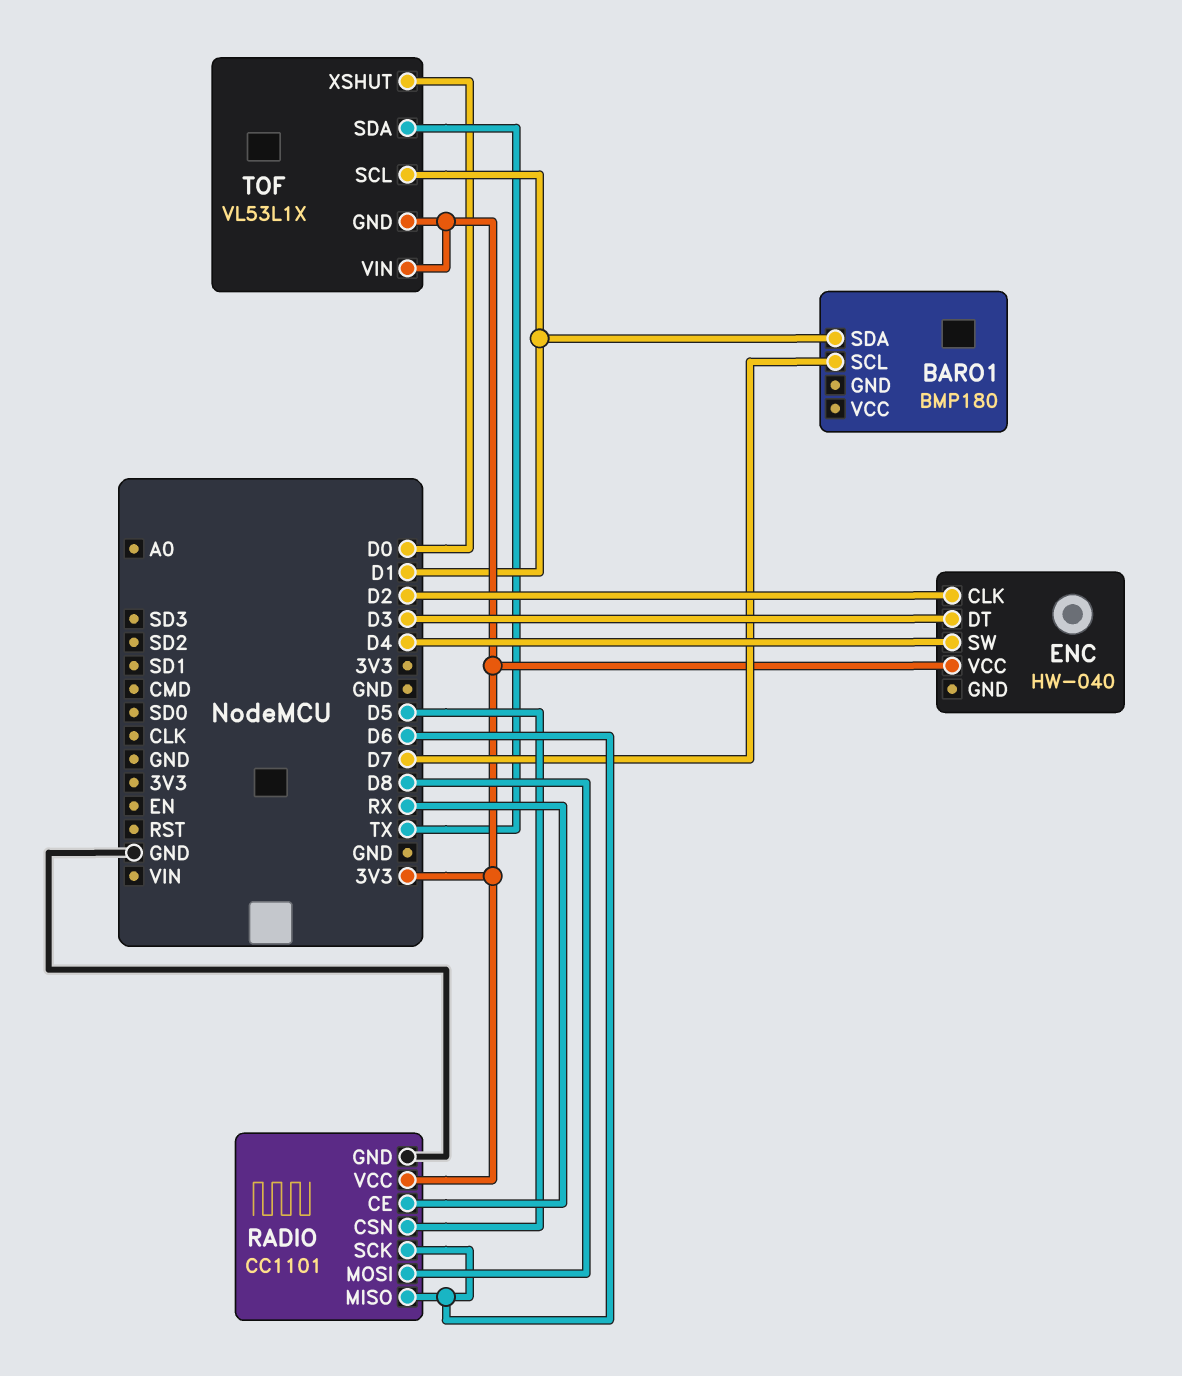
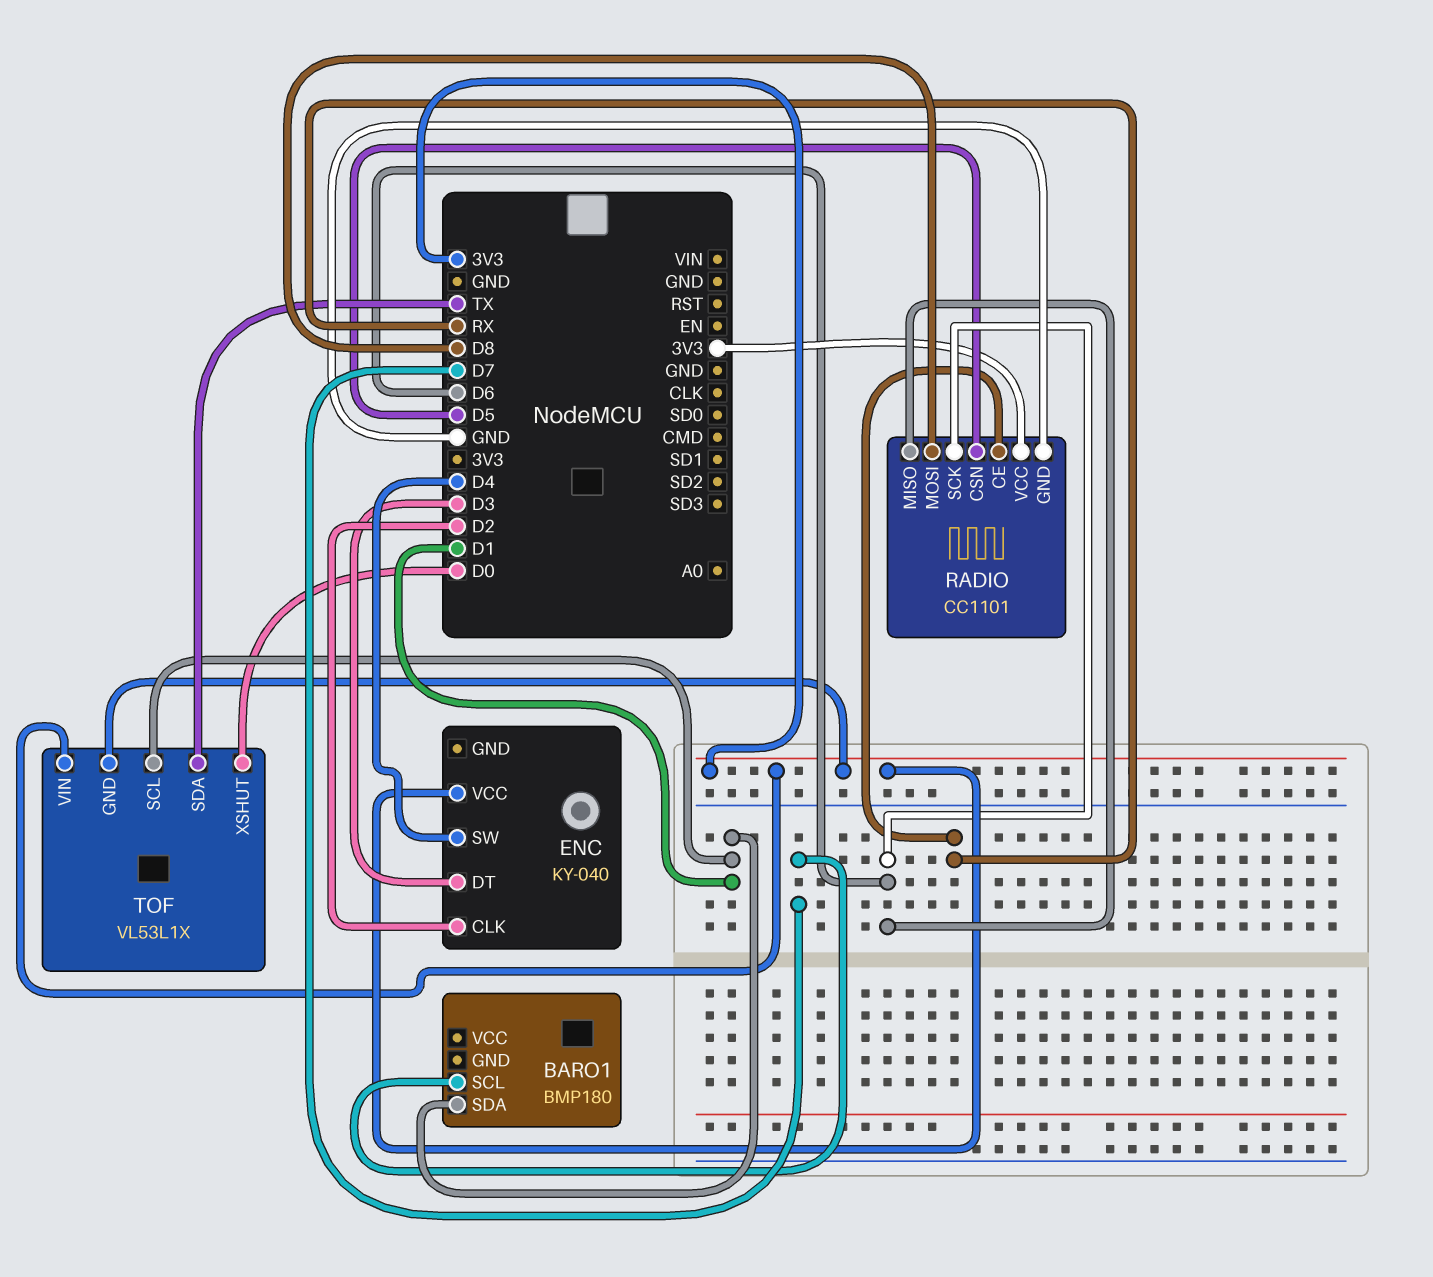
ENC: HW-040 -> KY-040

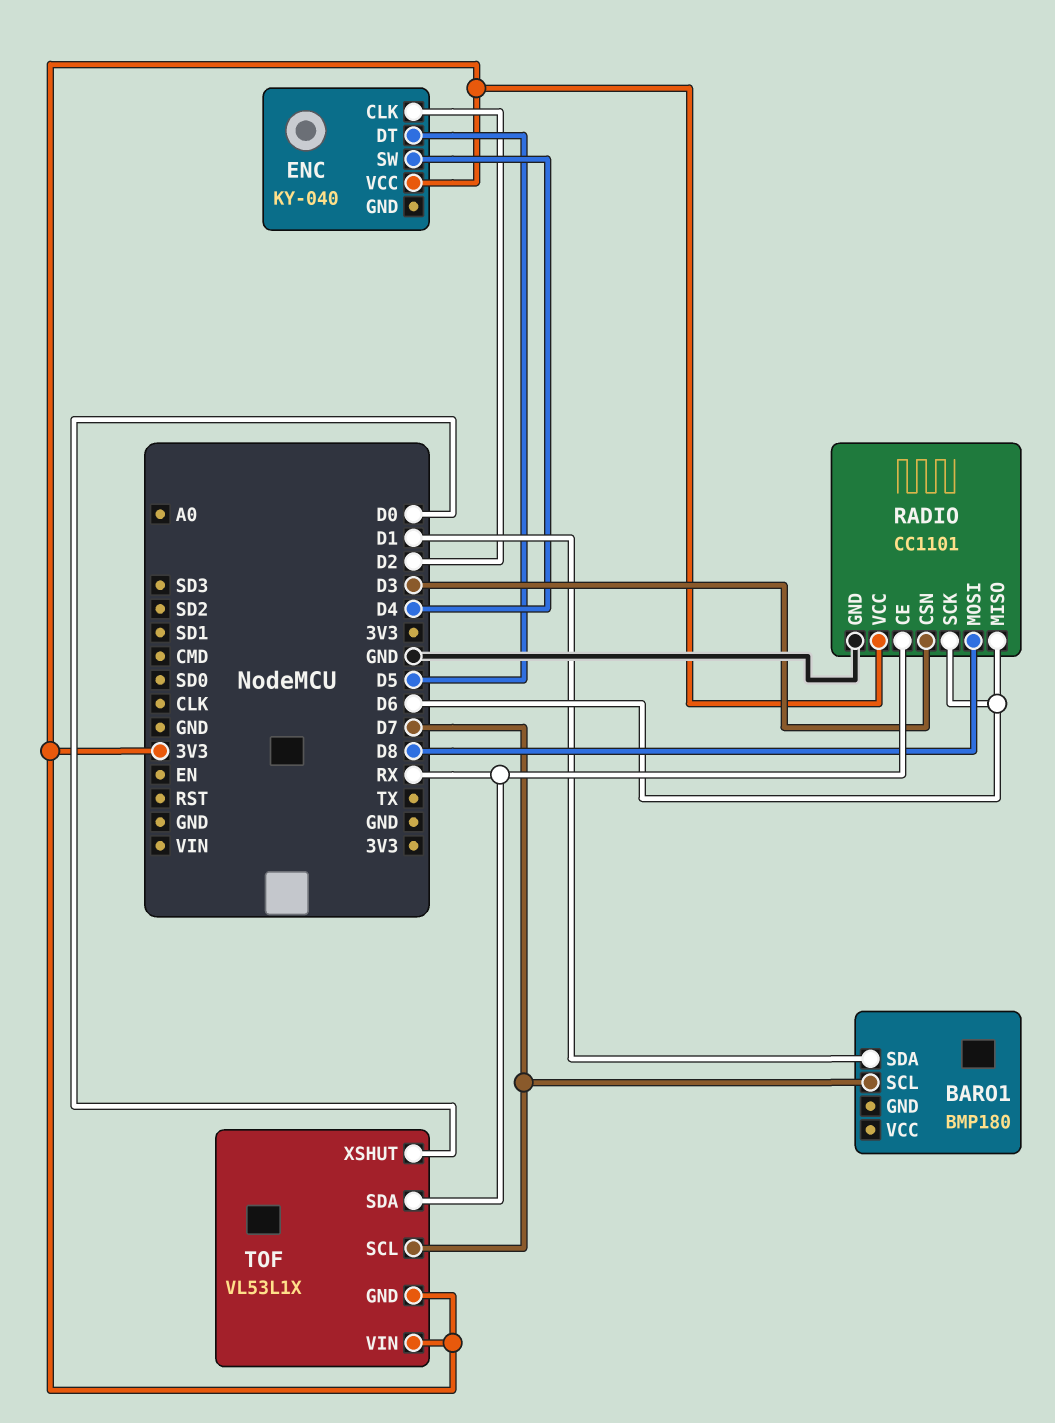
ENC pin DT: D3 -> D5
RADIO pin CSN: D5 -> D3
TOF pin SCL: D1 -> D7
TOF pin SDA: TX -> RX

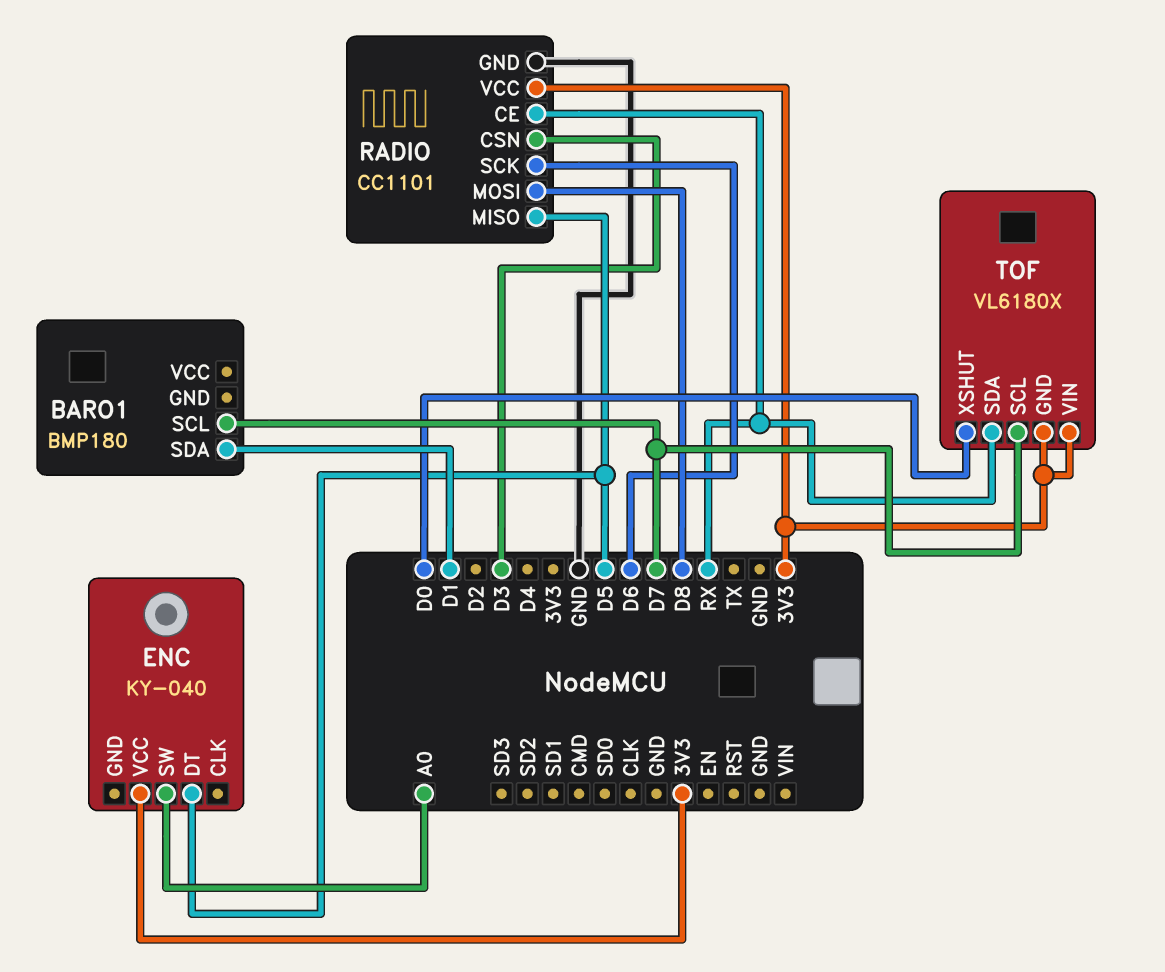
ENC pin CLK: D2 -> none
ENC pin SW: D4 -> A0
RADIO pin MISO: D6 -> D5
TOF: VL53L1X -> VL6180X

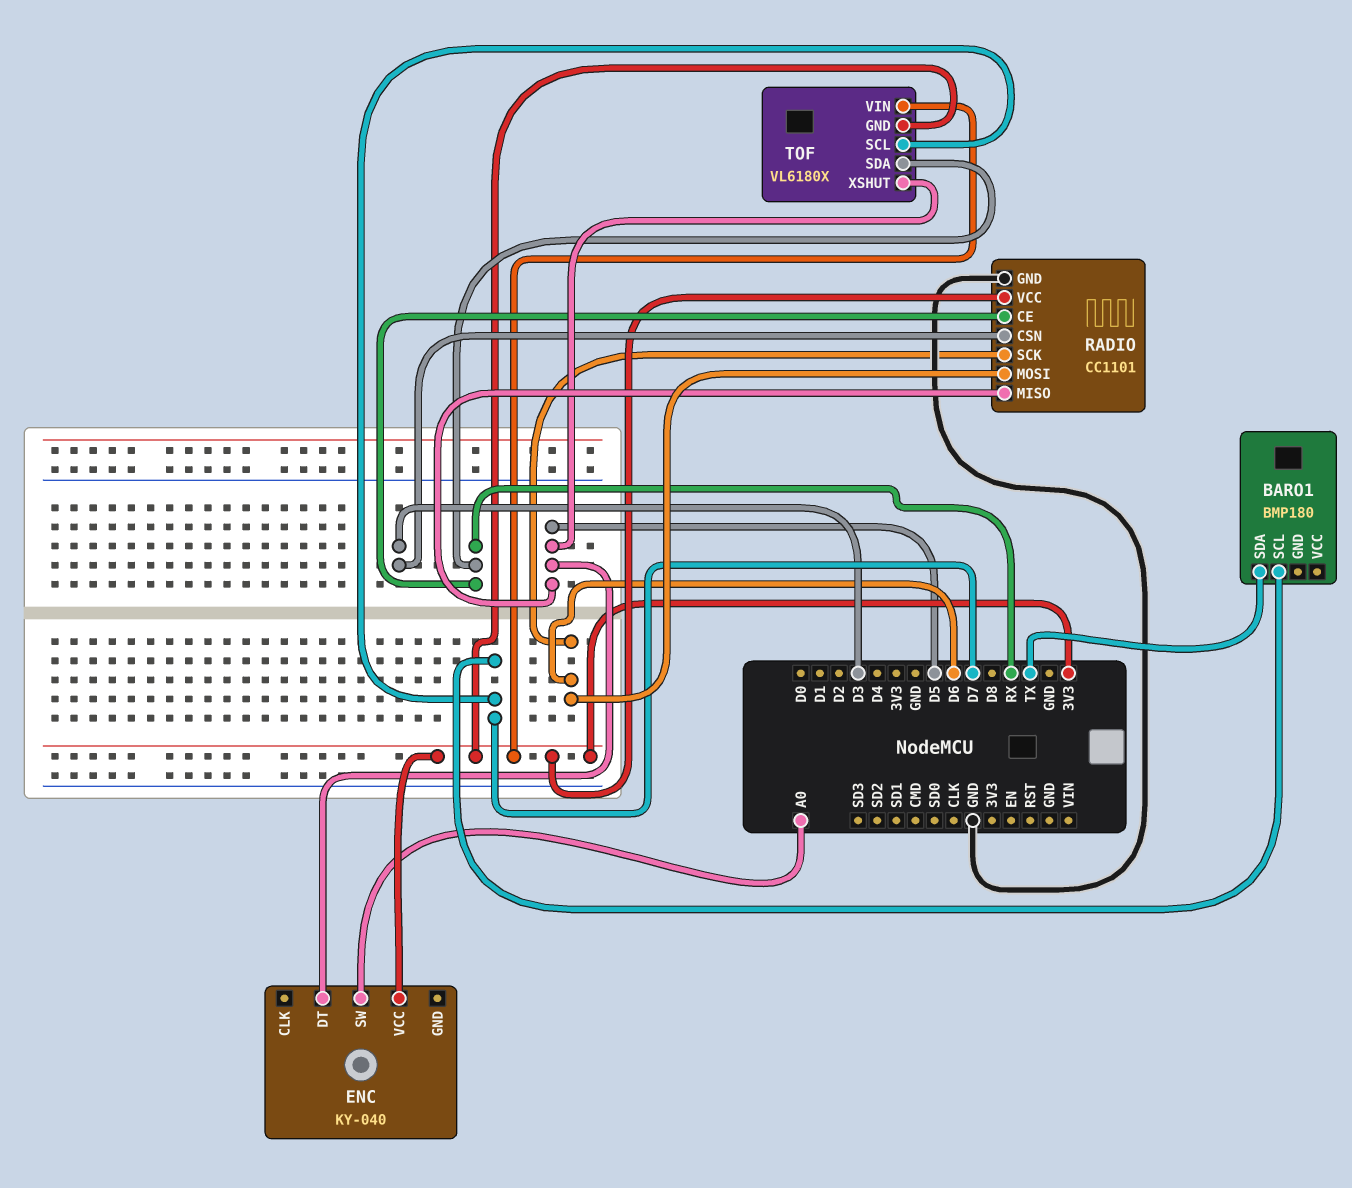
BARO1 pin SDA: D1 -> TX
RADIO pin MOSI: D8 -> D6
TOF pin XSHUT: D0 -> D5

